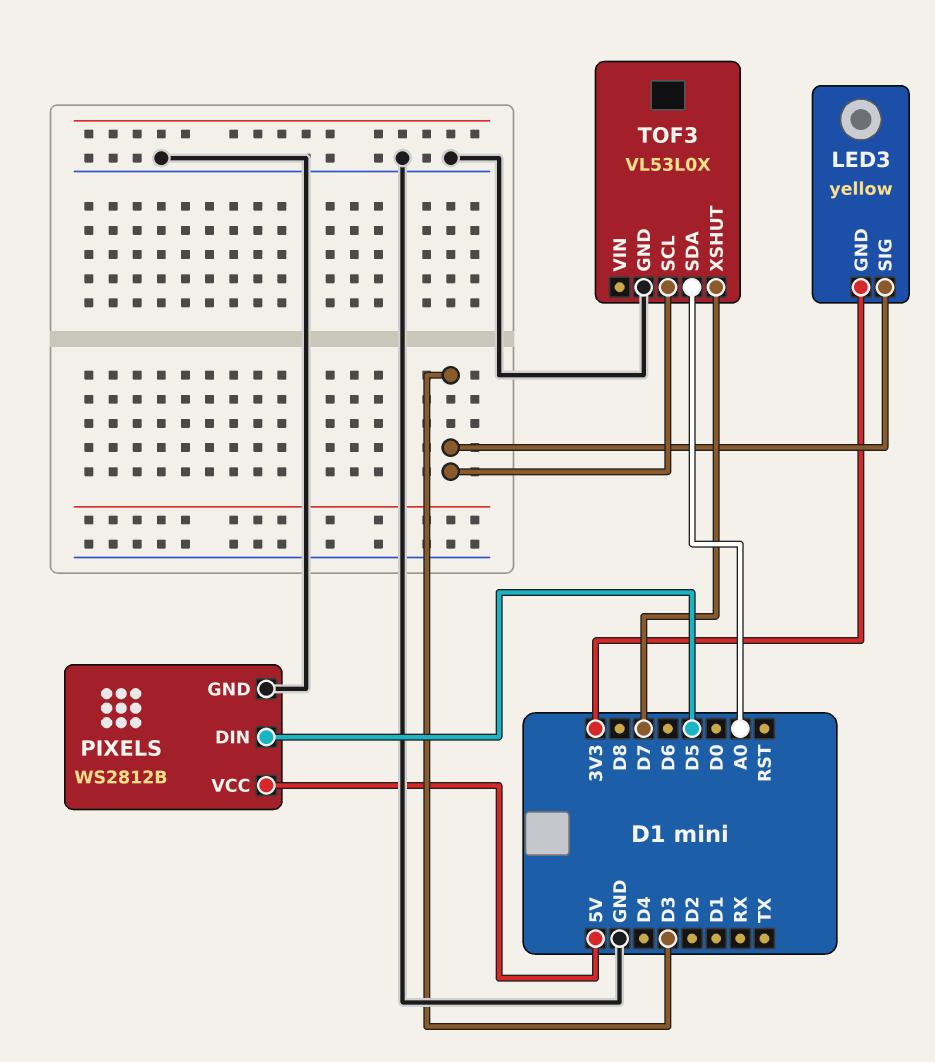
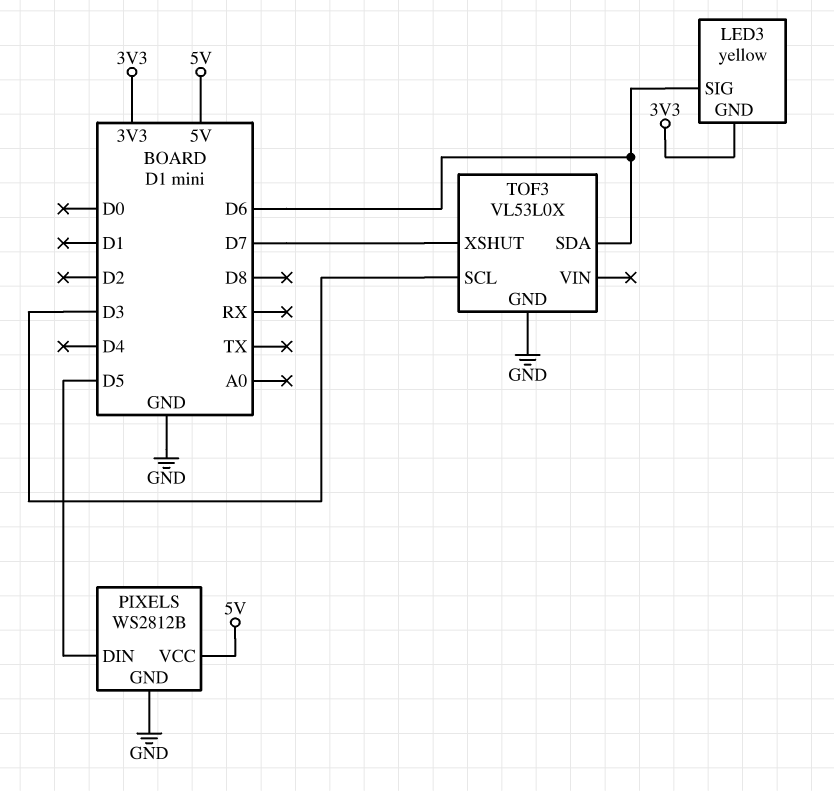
LED3 pin SIG: D3 -> D6
TOF3 pin SDA: A0 -> D6

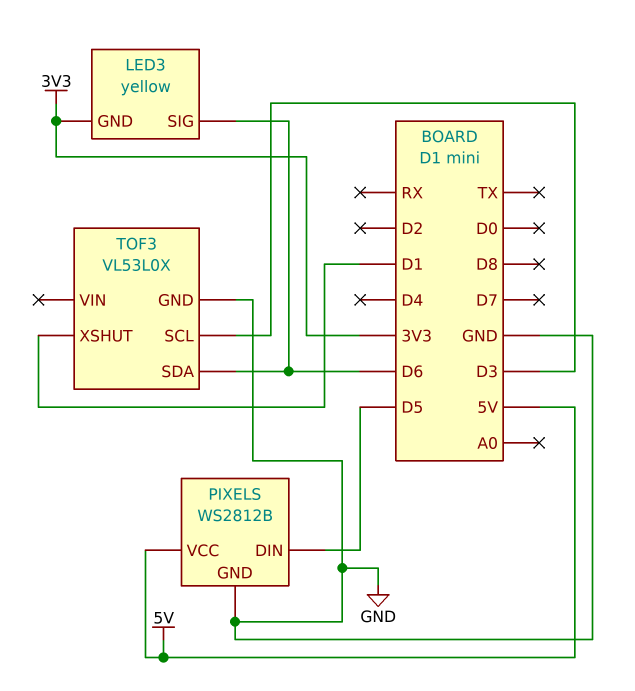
TOF3 pin XSHUT: D7 -> D1

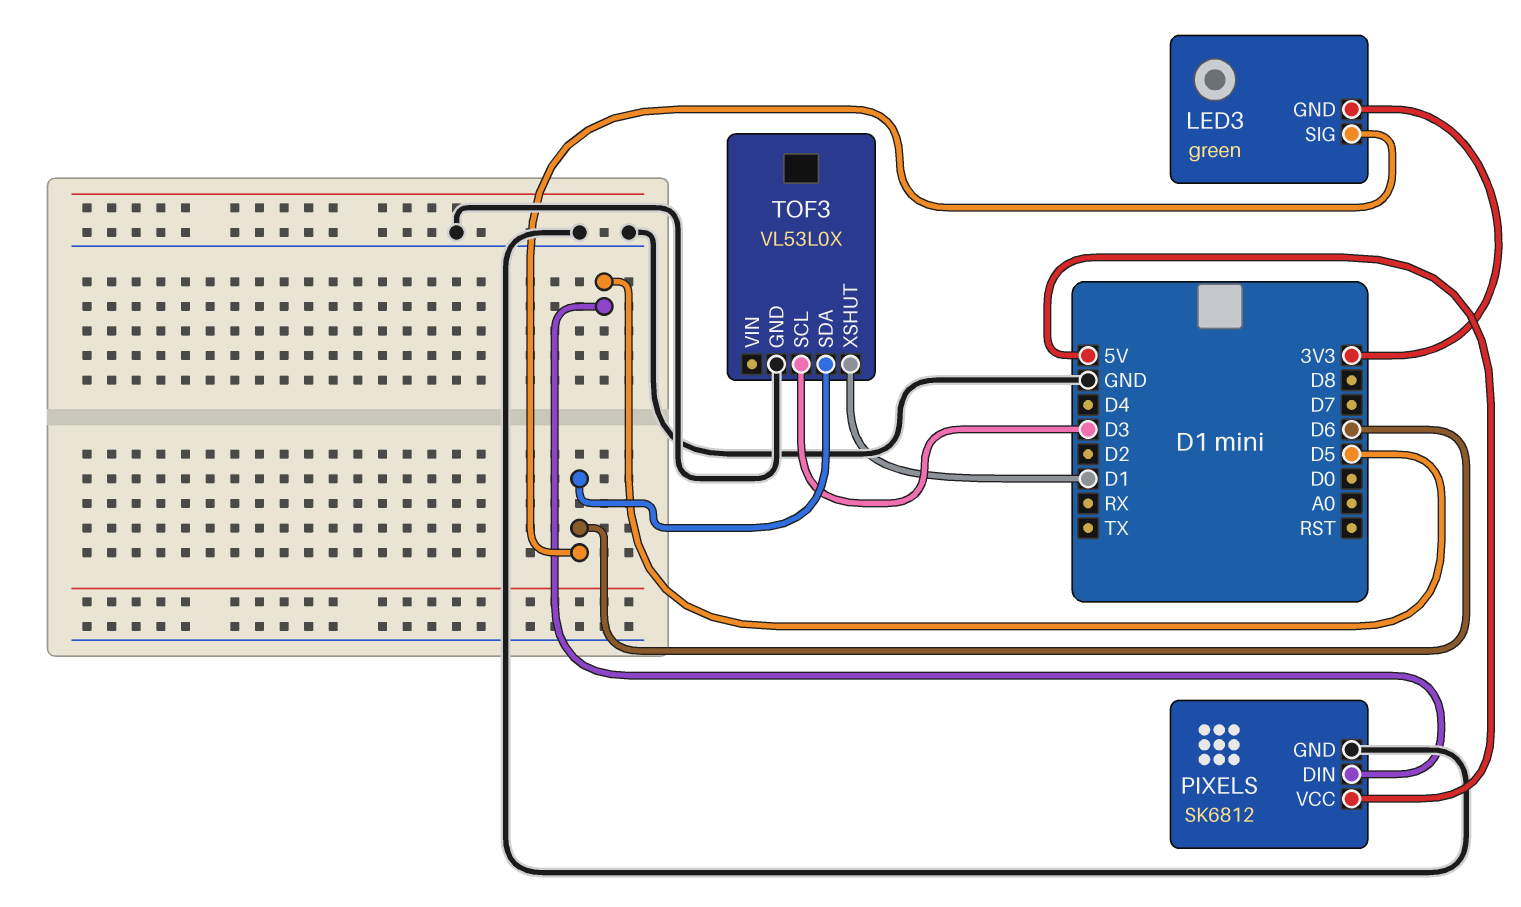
LED3: yellow -> green
PIXELS: WS2812B -> SK6812

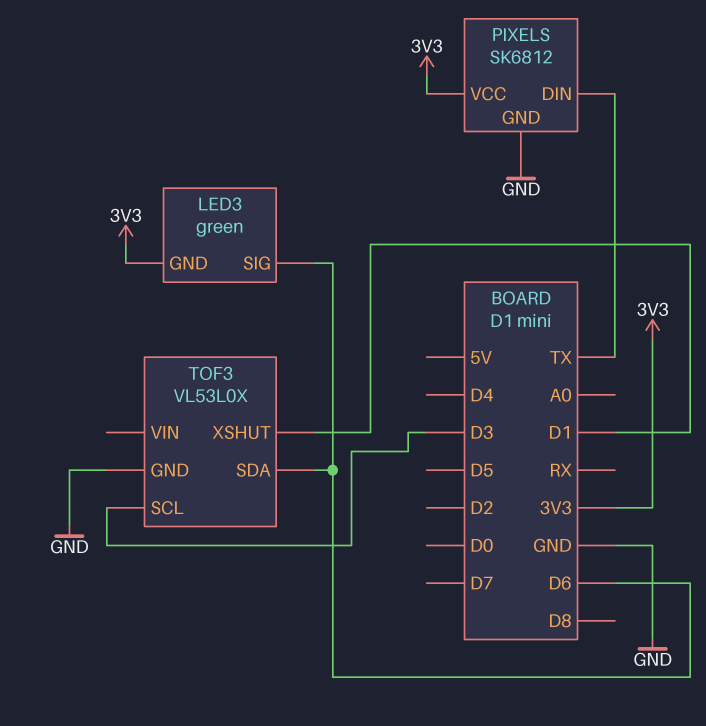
PIXELS pin DIN: D5 -> TX
PIXELS pin VCC: 5V -> 3V3

